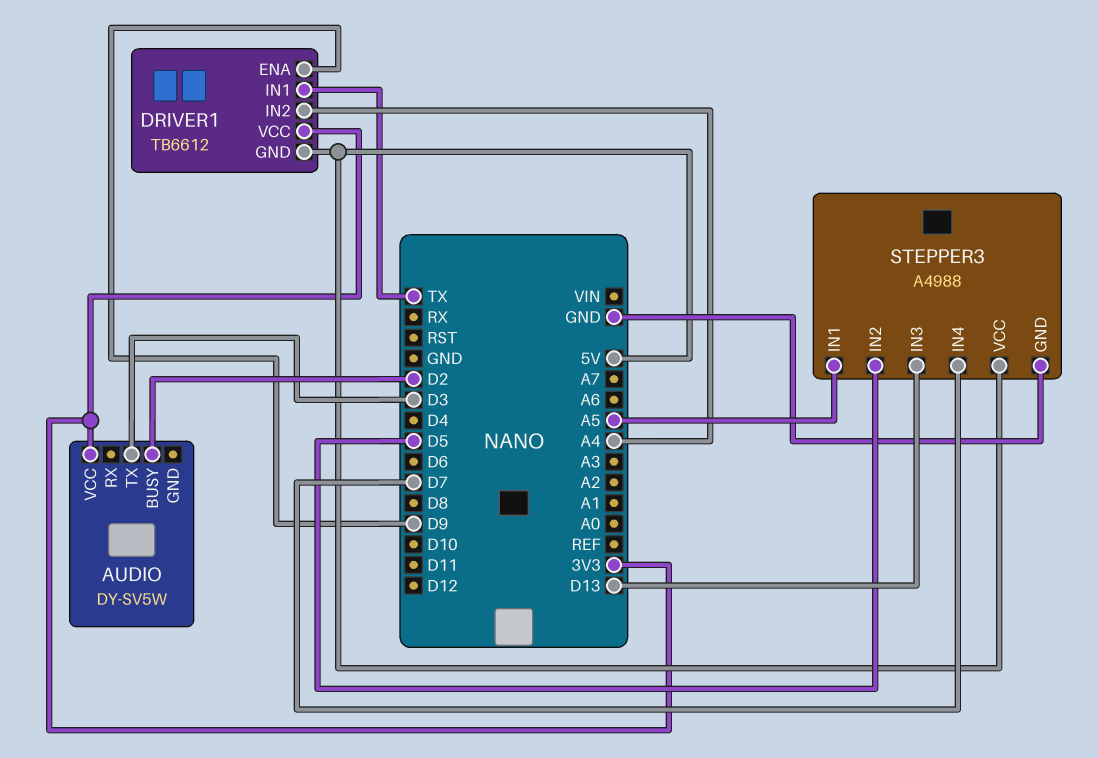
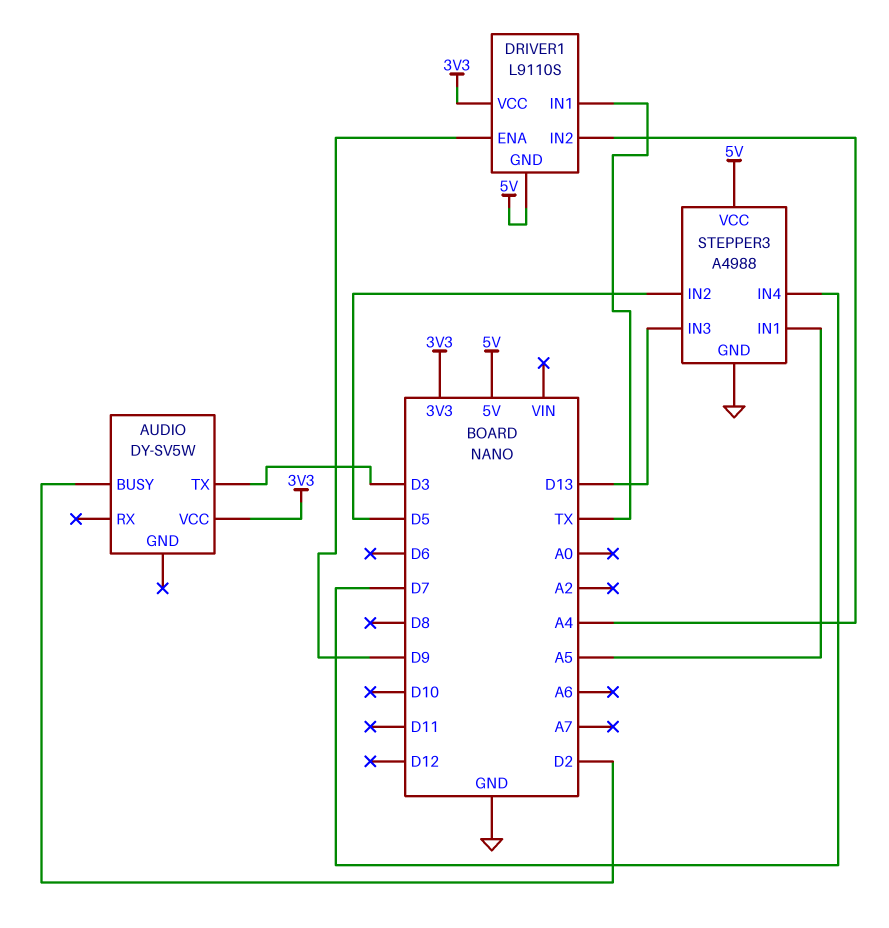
DRIVER1: TB6612 -> L9110S

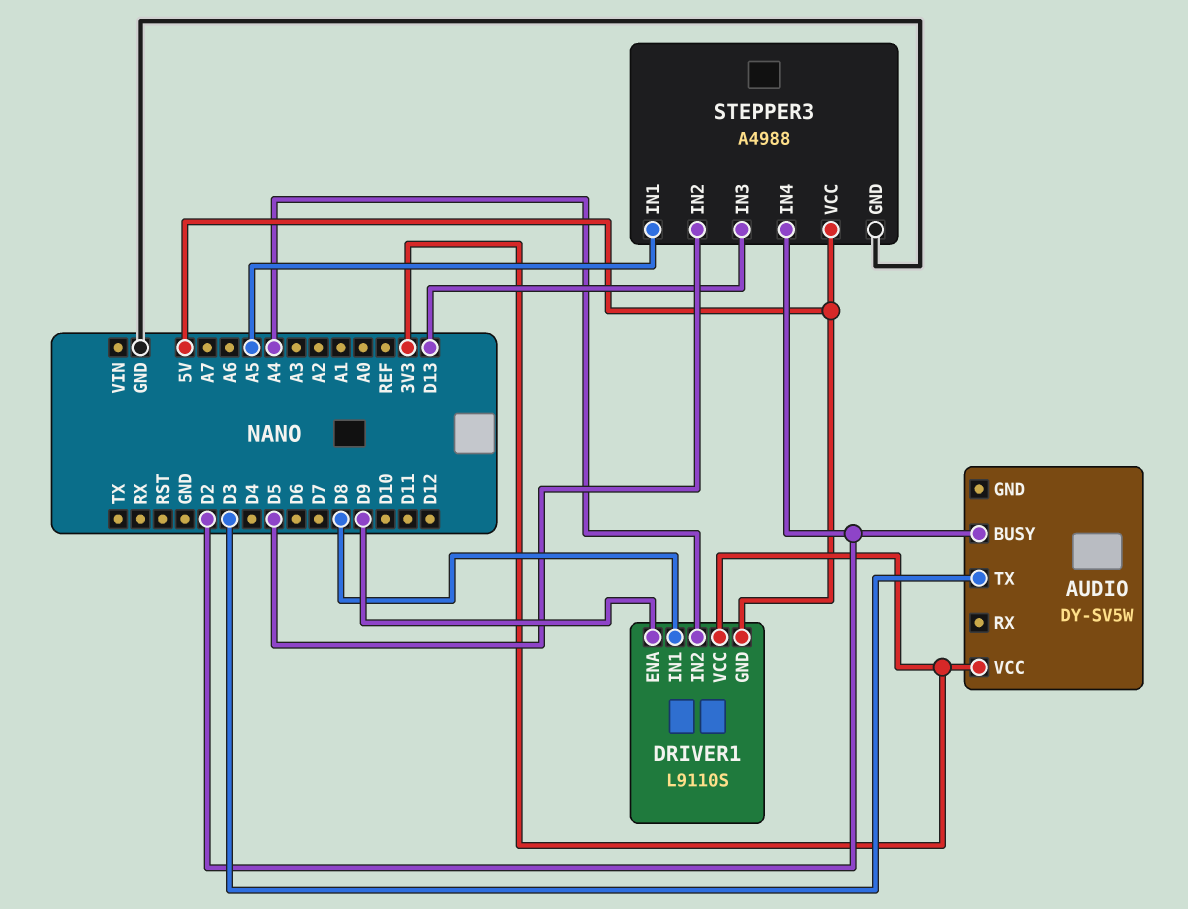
DRIVER1 pin IN1: TX -> D8
STEPPER3 pin IN4: D7 -> D2

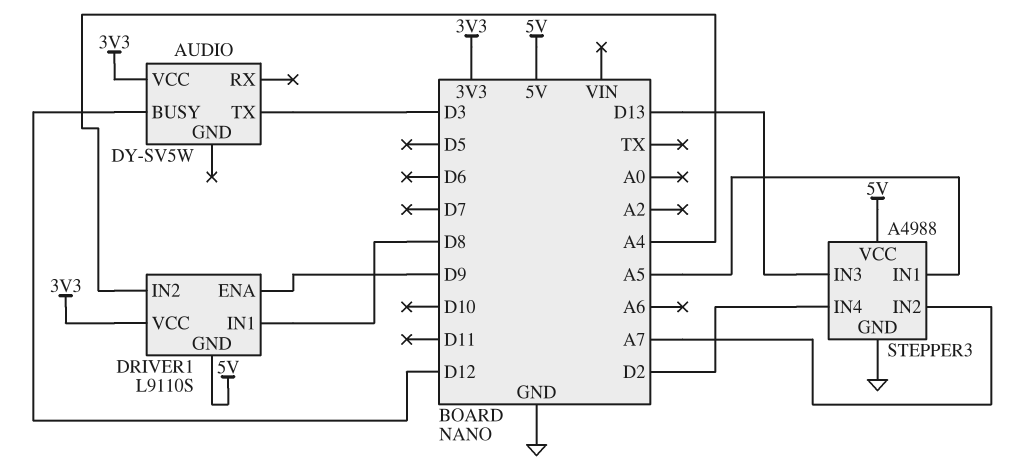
AUDIO pin BUSY: D2 -> D12
STEPPER3 pin IN2: D5 -> A7

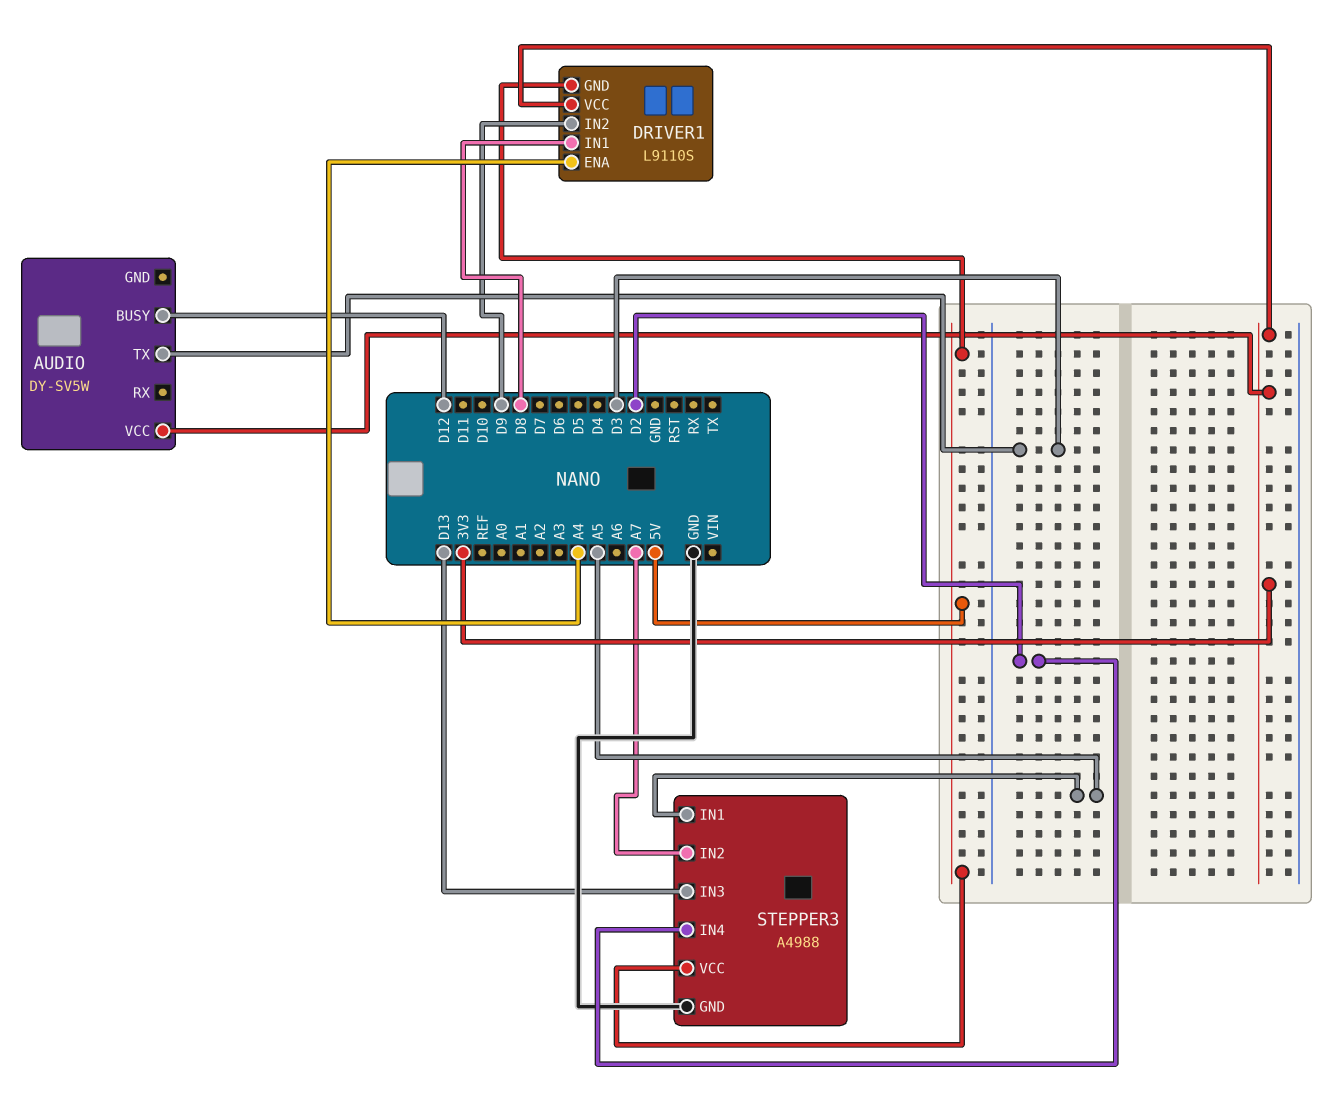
DRIVER1 pin ENA: D9 -> A4
DRIVER1 pin IN2: A4 -> D9

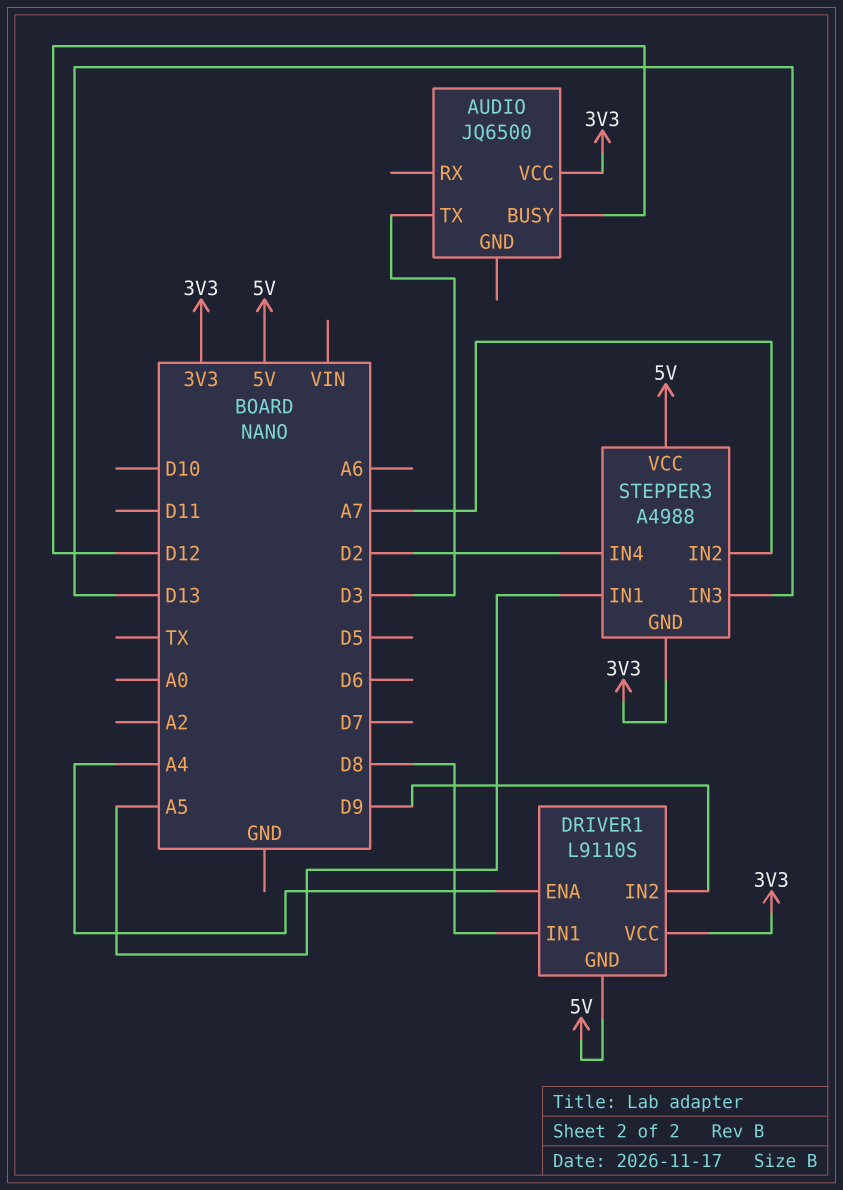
AUDIO: DY-SV5W -> JQ6500
STEPPER3 pin GND: GND -> 3V3

